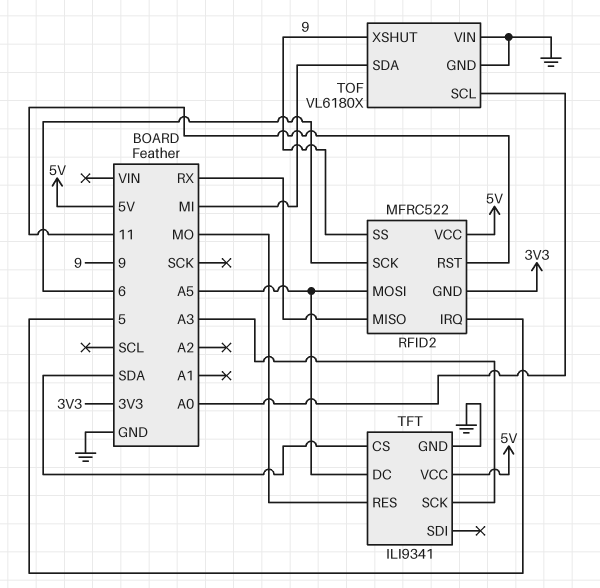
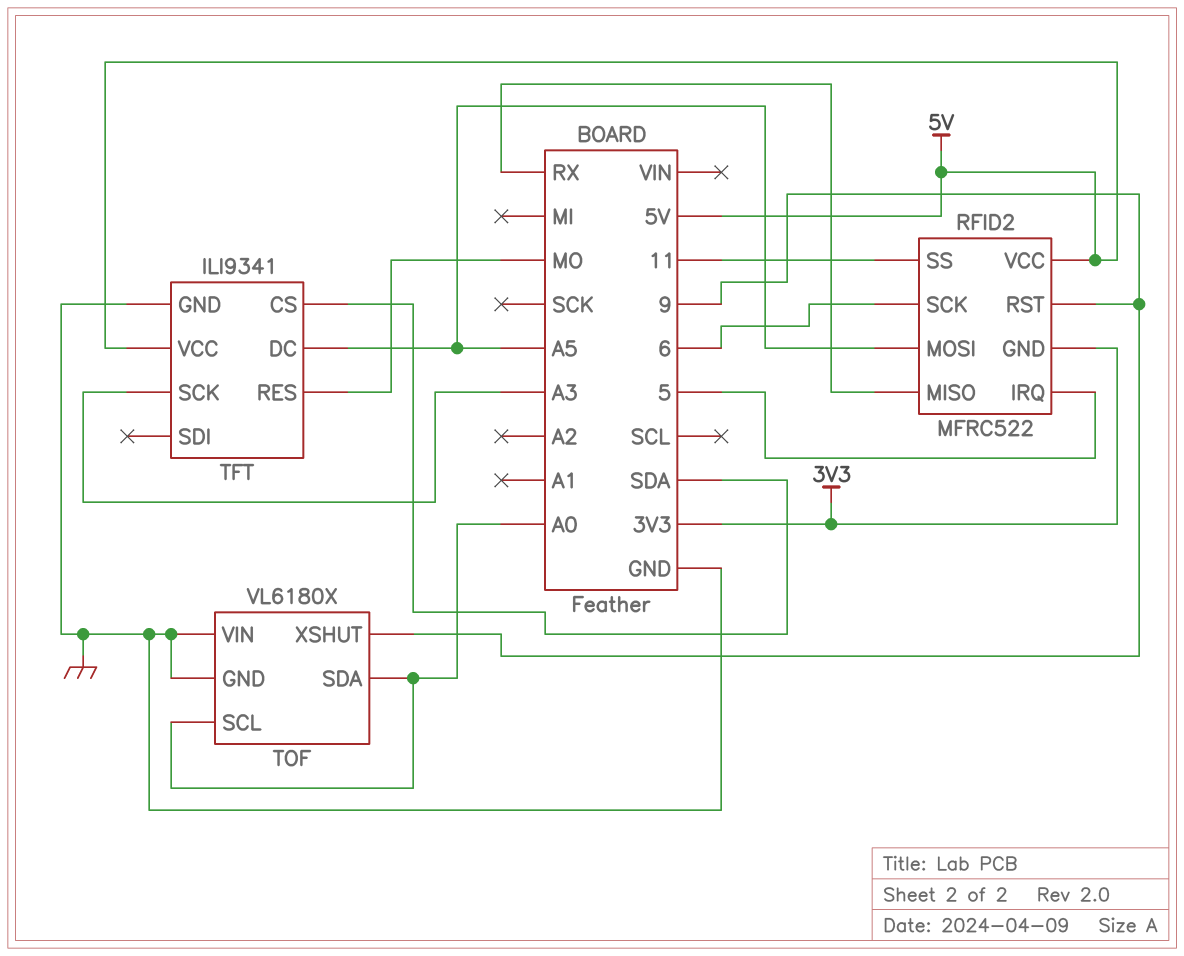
RFID2 pin RST: 11 -> 9
RFID2 pin SS: 9 -> 11
TOF pin SDA: MI -> A0

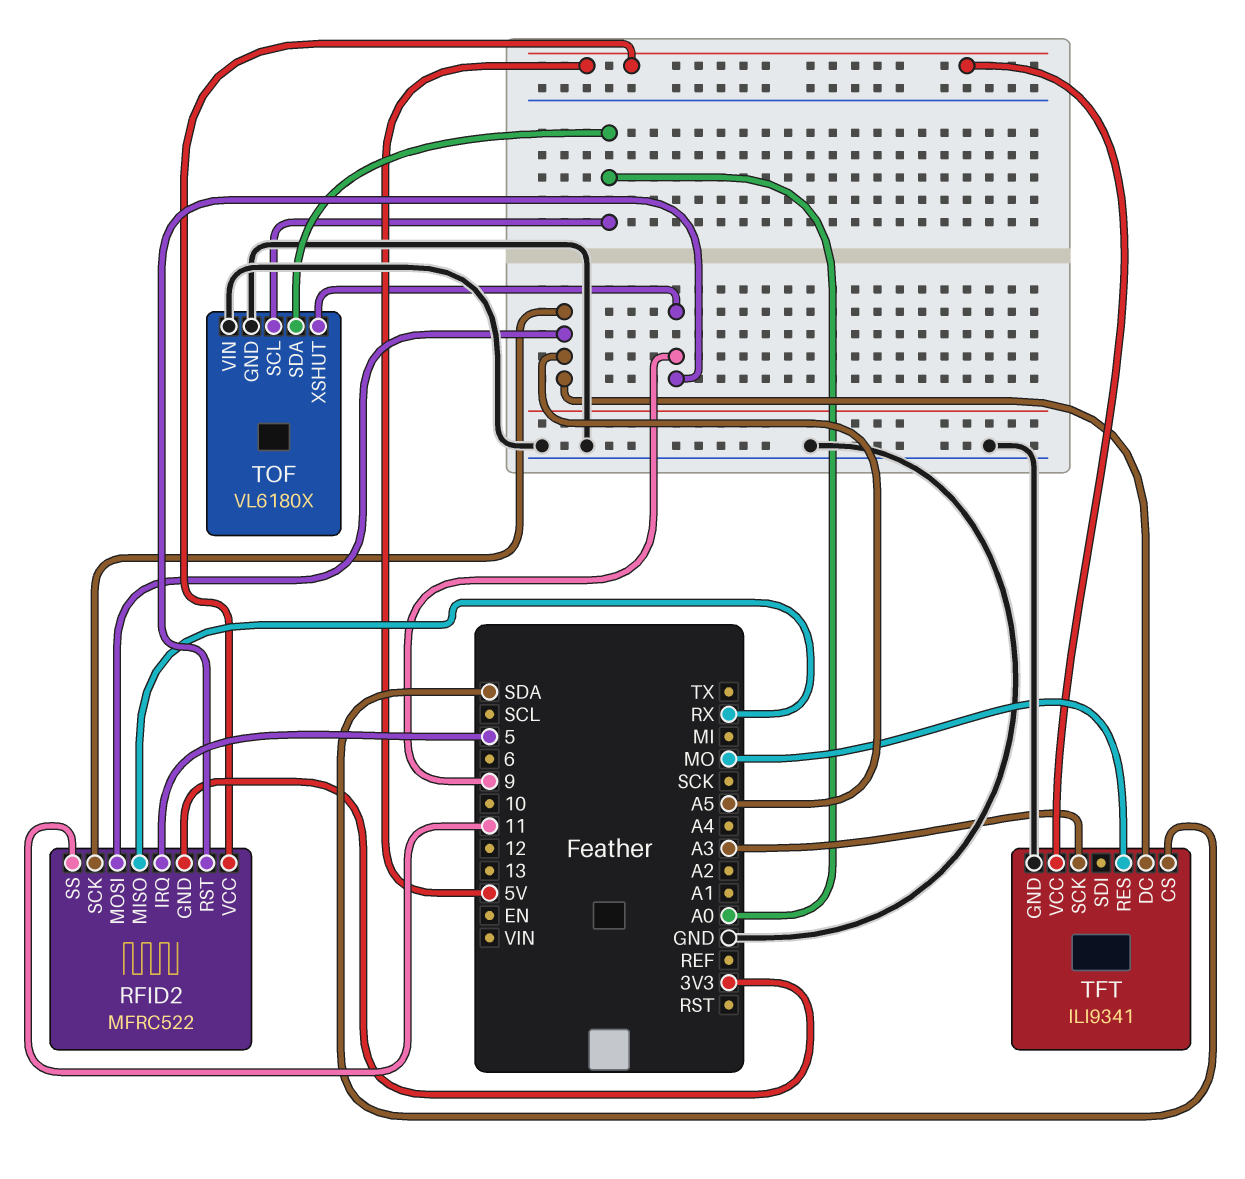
RFID2 pin SCK: 6 -> A5

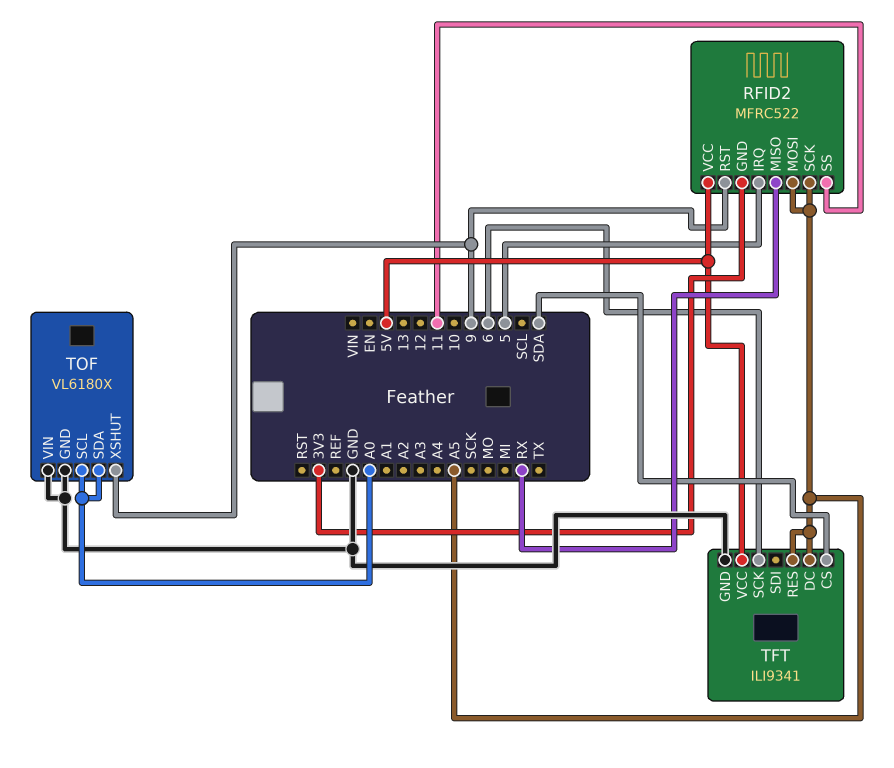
TFT pin RES: MO -> A5
TFT pin SCK: A3 -> 6

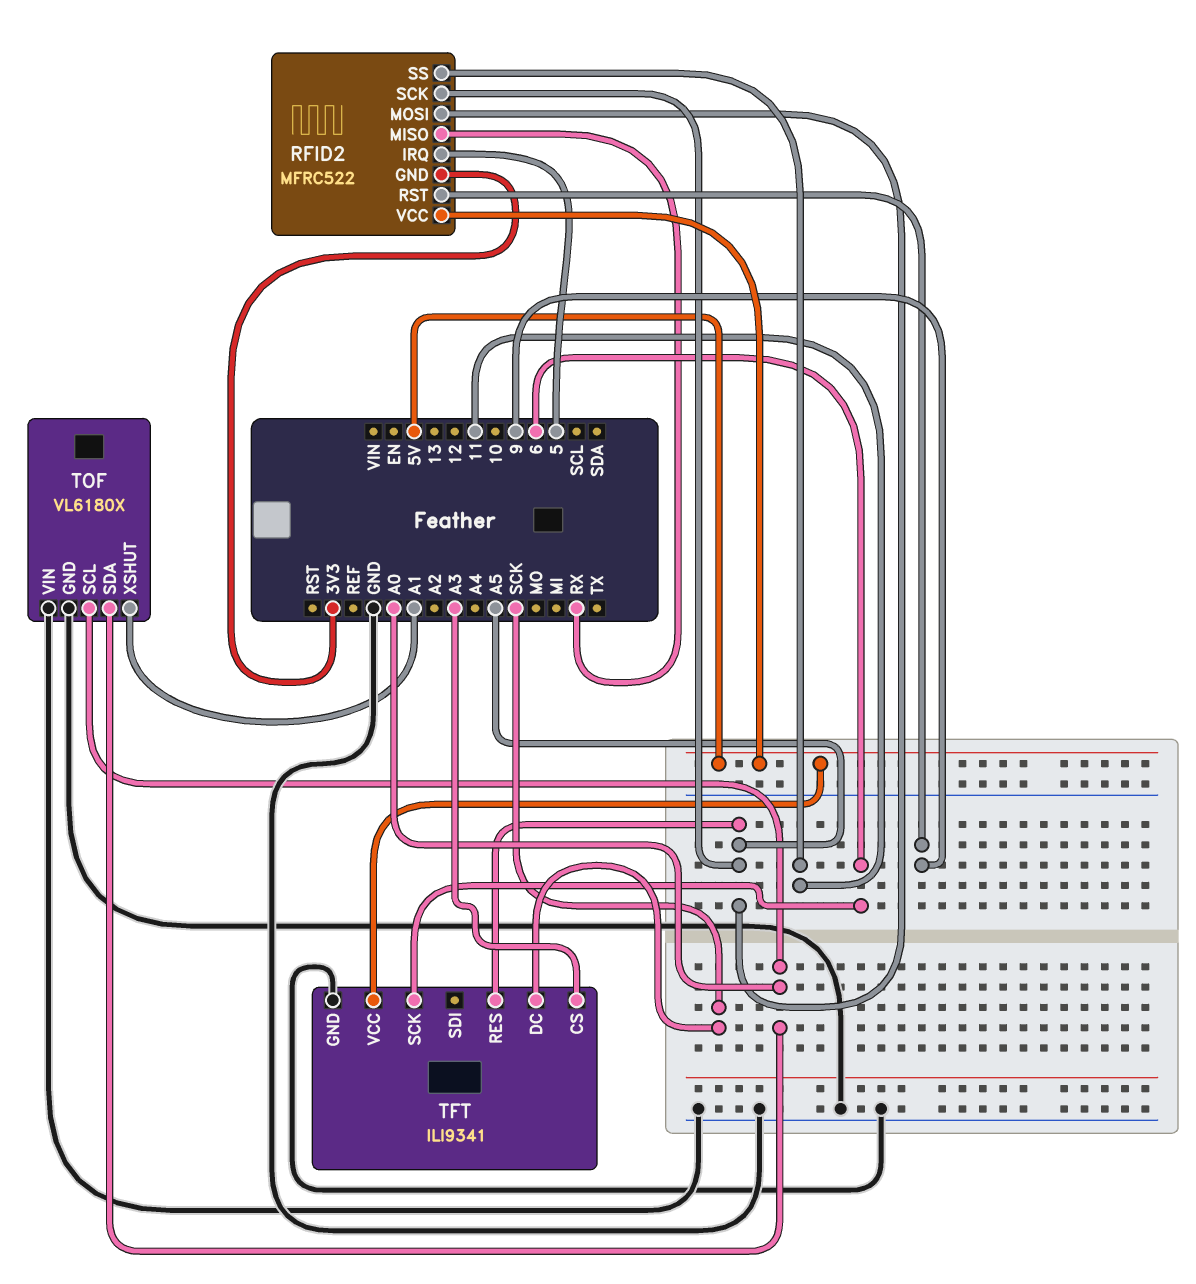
TFT pin CS: SDA -> A3
TFT pin DC: A5 -> SCK
TOF pin XSHUT: 9 -> A1

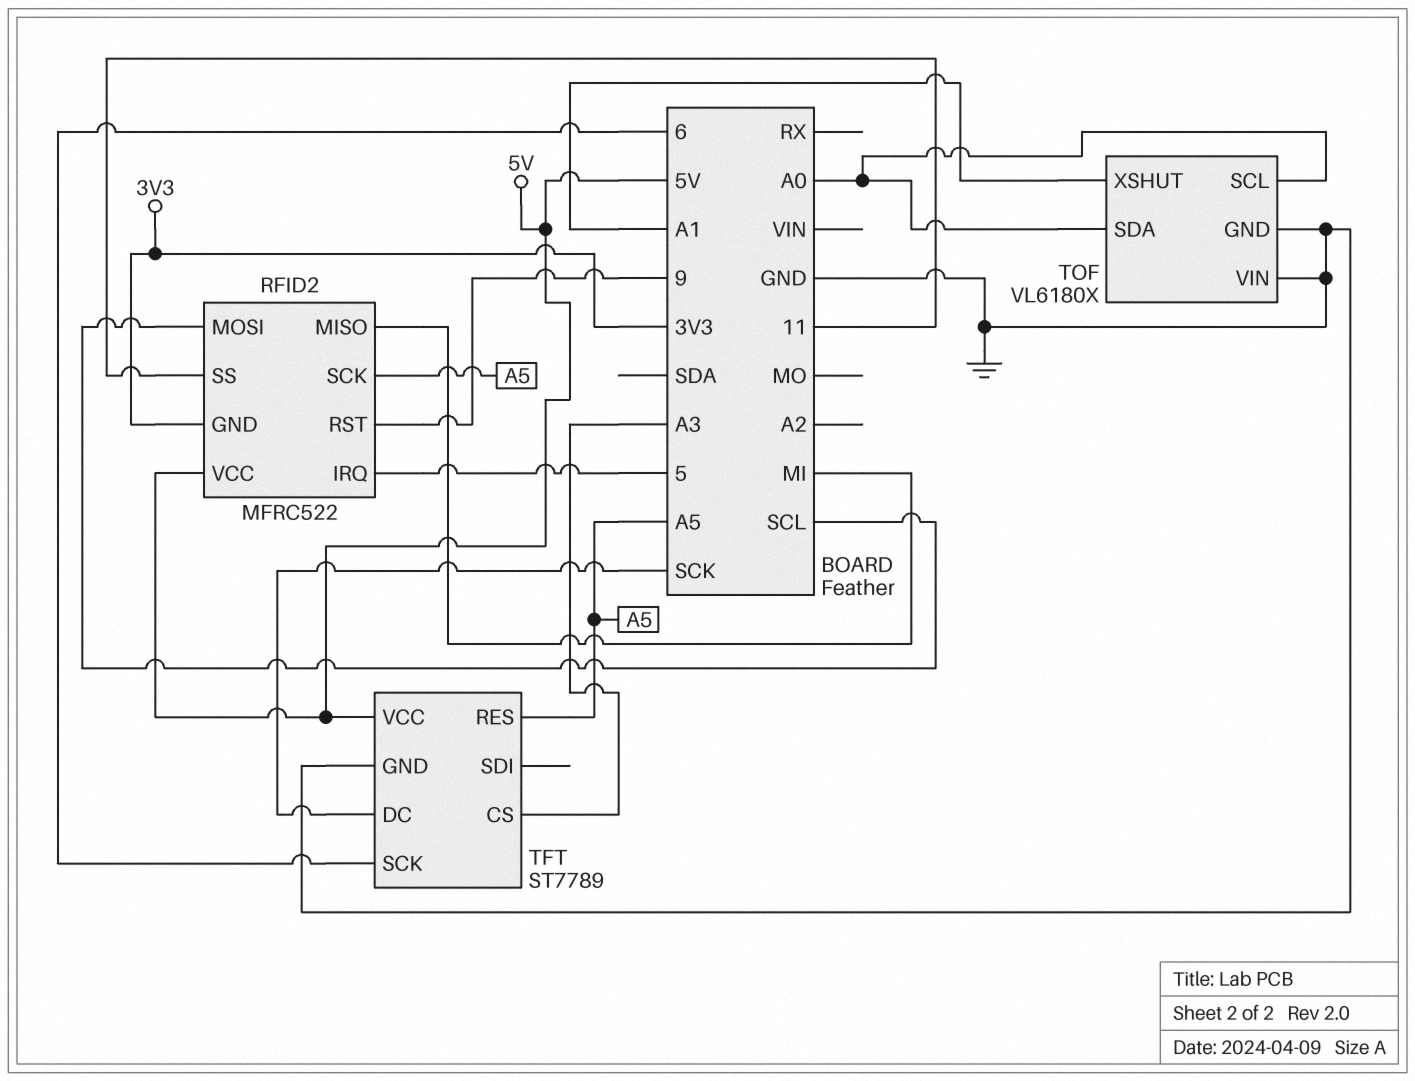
RFID2 pin MISO: RX -> MI
RFID2 pin MOSI: A5 -> SCL
TFT: ILI9341 -> ST7789

